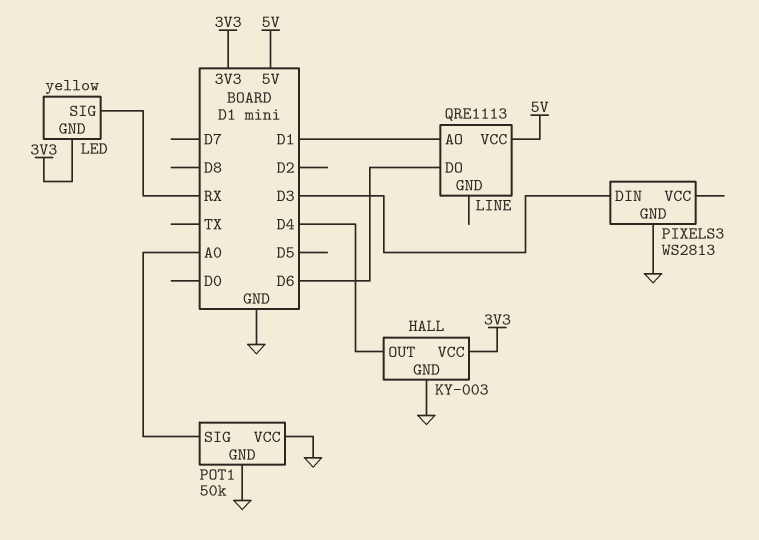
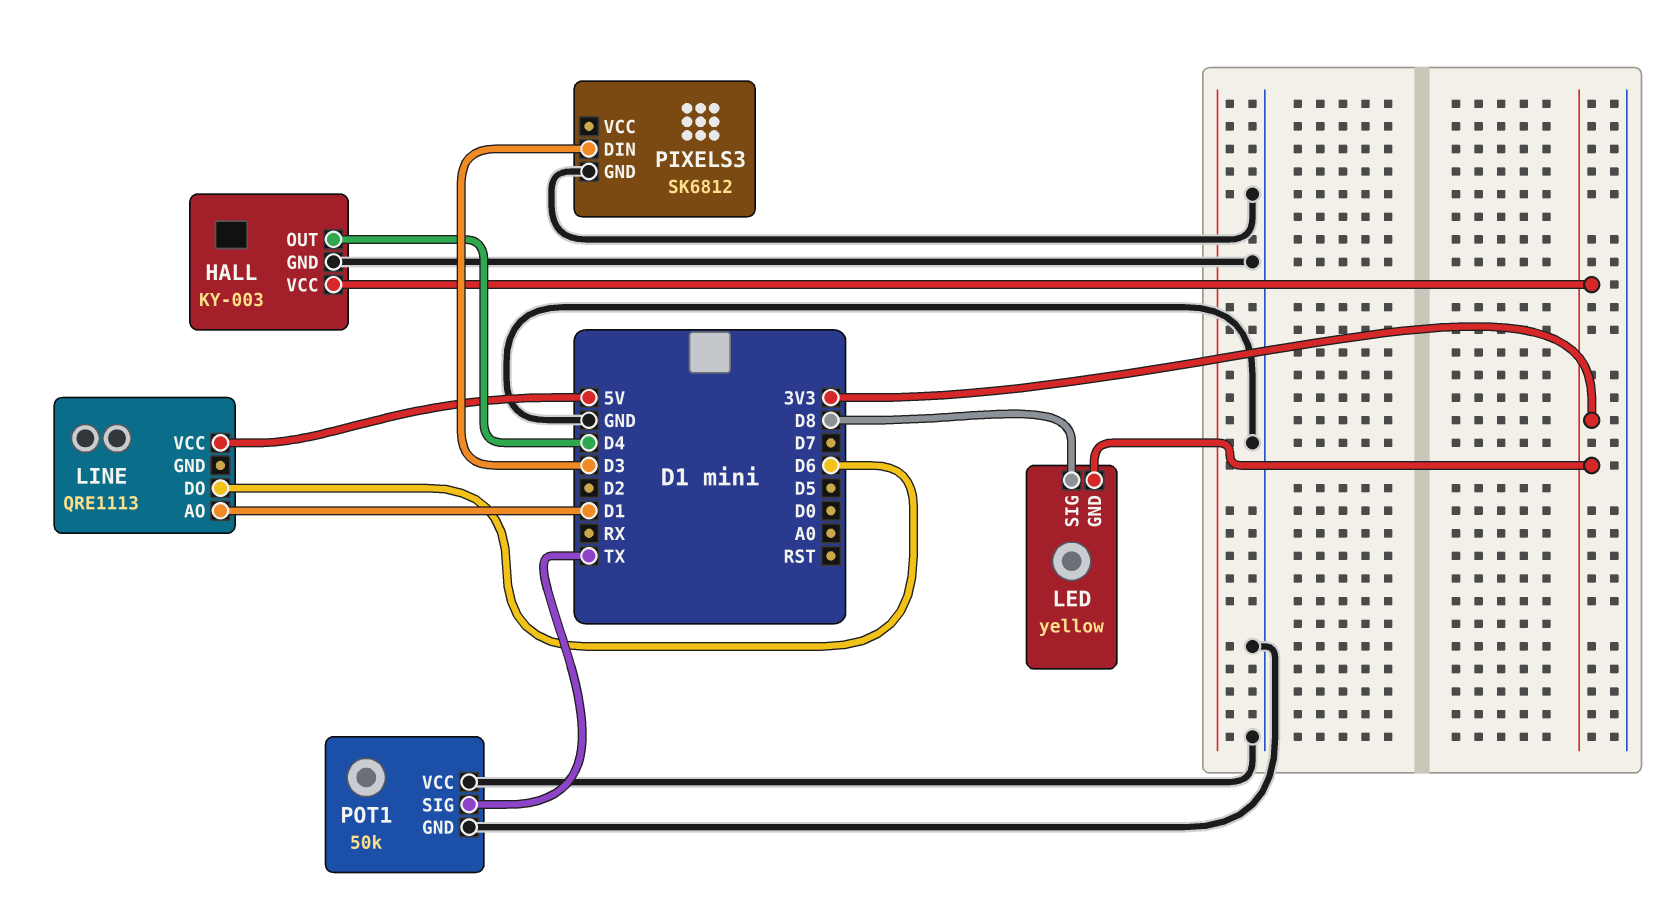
LED pin SIG: RX -> D8
PIXELS3: WS2813 -> SK6812
POT1 pin SIG: A0 -> TX

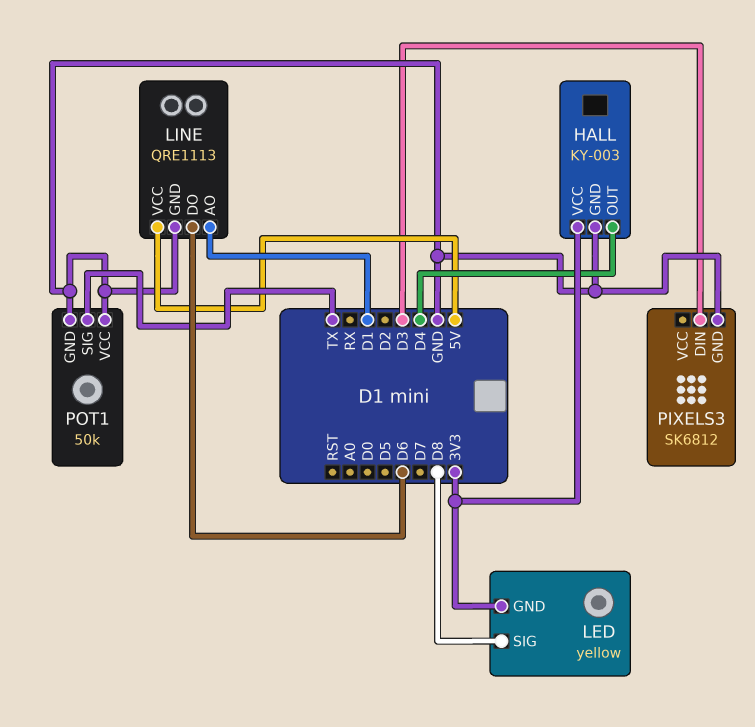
LINE pin GND: none -> GND

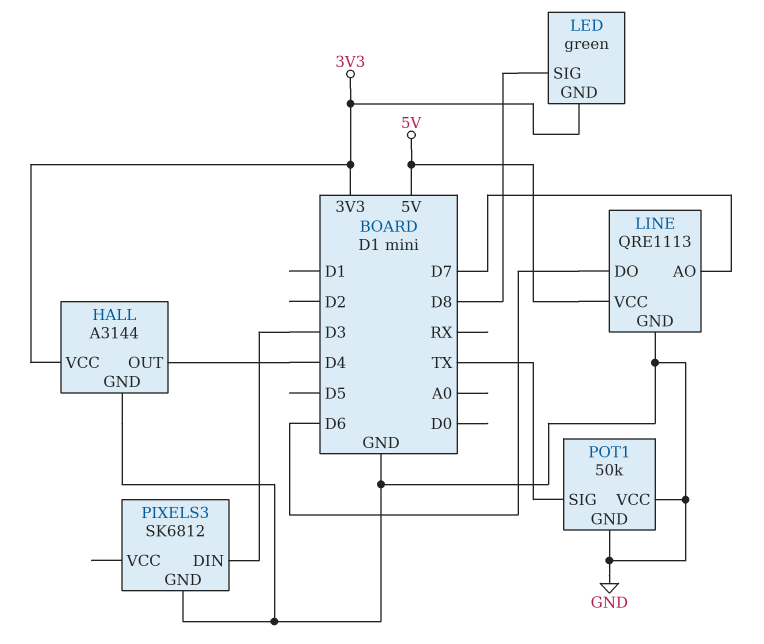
HALL: KY-003 -> A3144
LED: yellow -> green
LINE pin AO: D1 -> D7

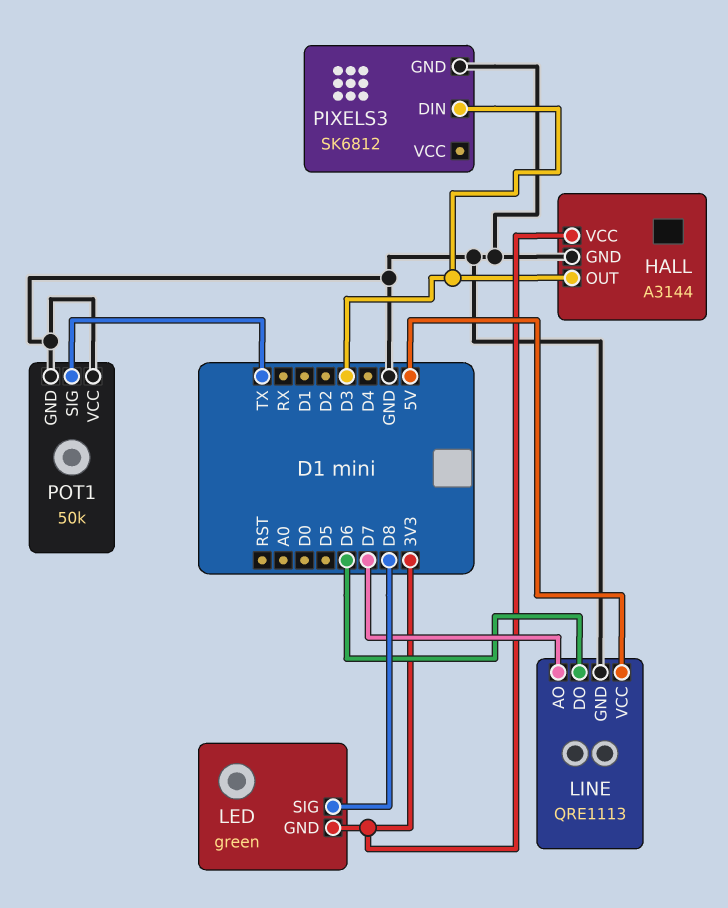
HALL pin OUT: D4 -> D3

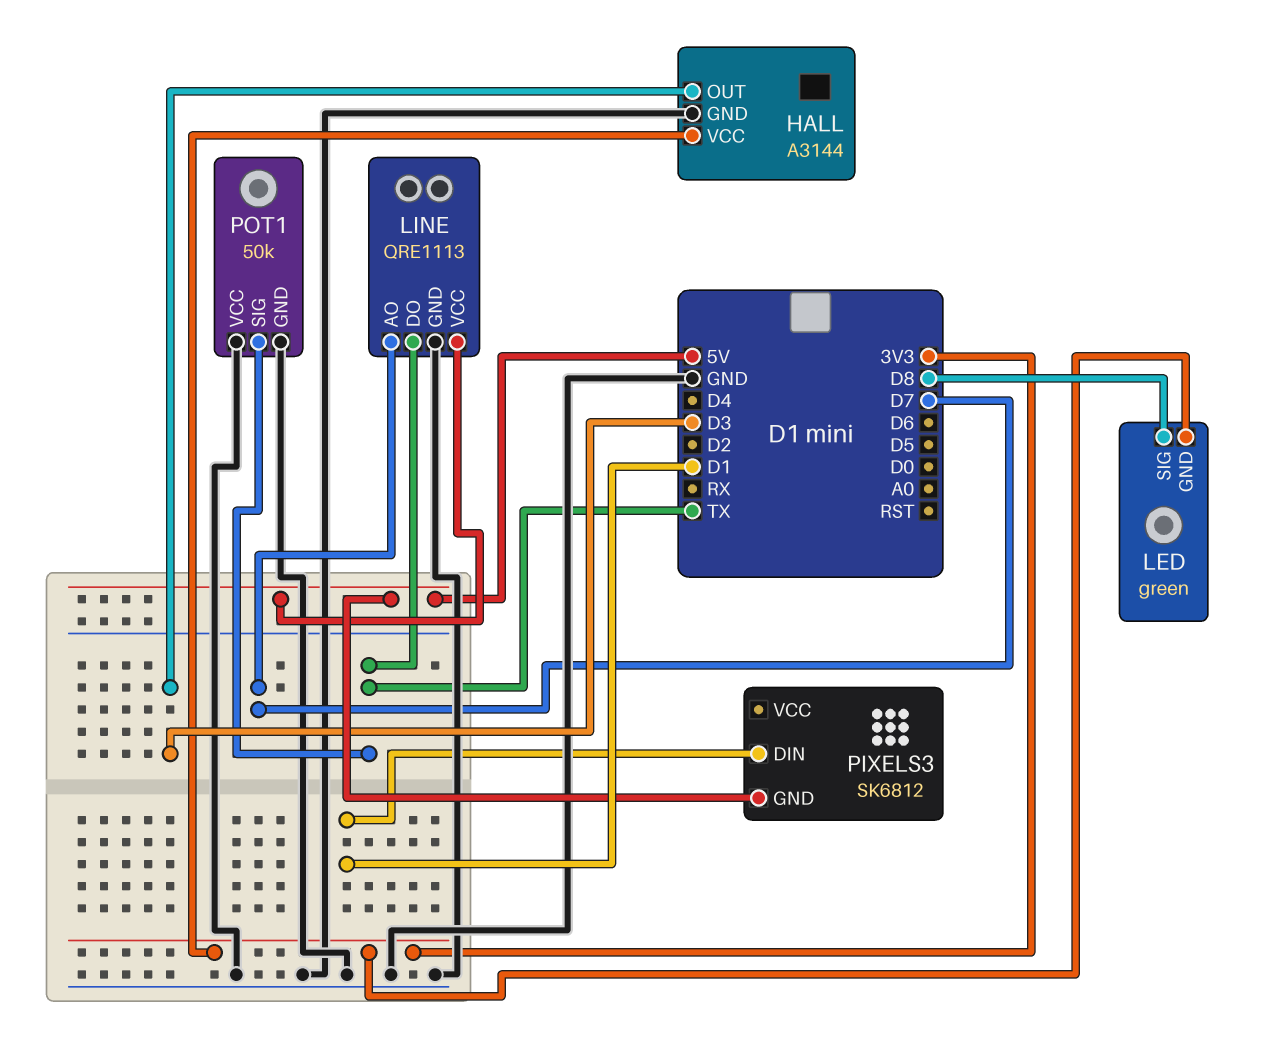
LINE pin DO: D6 -> TX
PIXELS3 pin DIN: D3 -> D1
PIXELS3 pin GND: GND -> 5V

